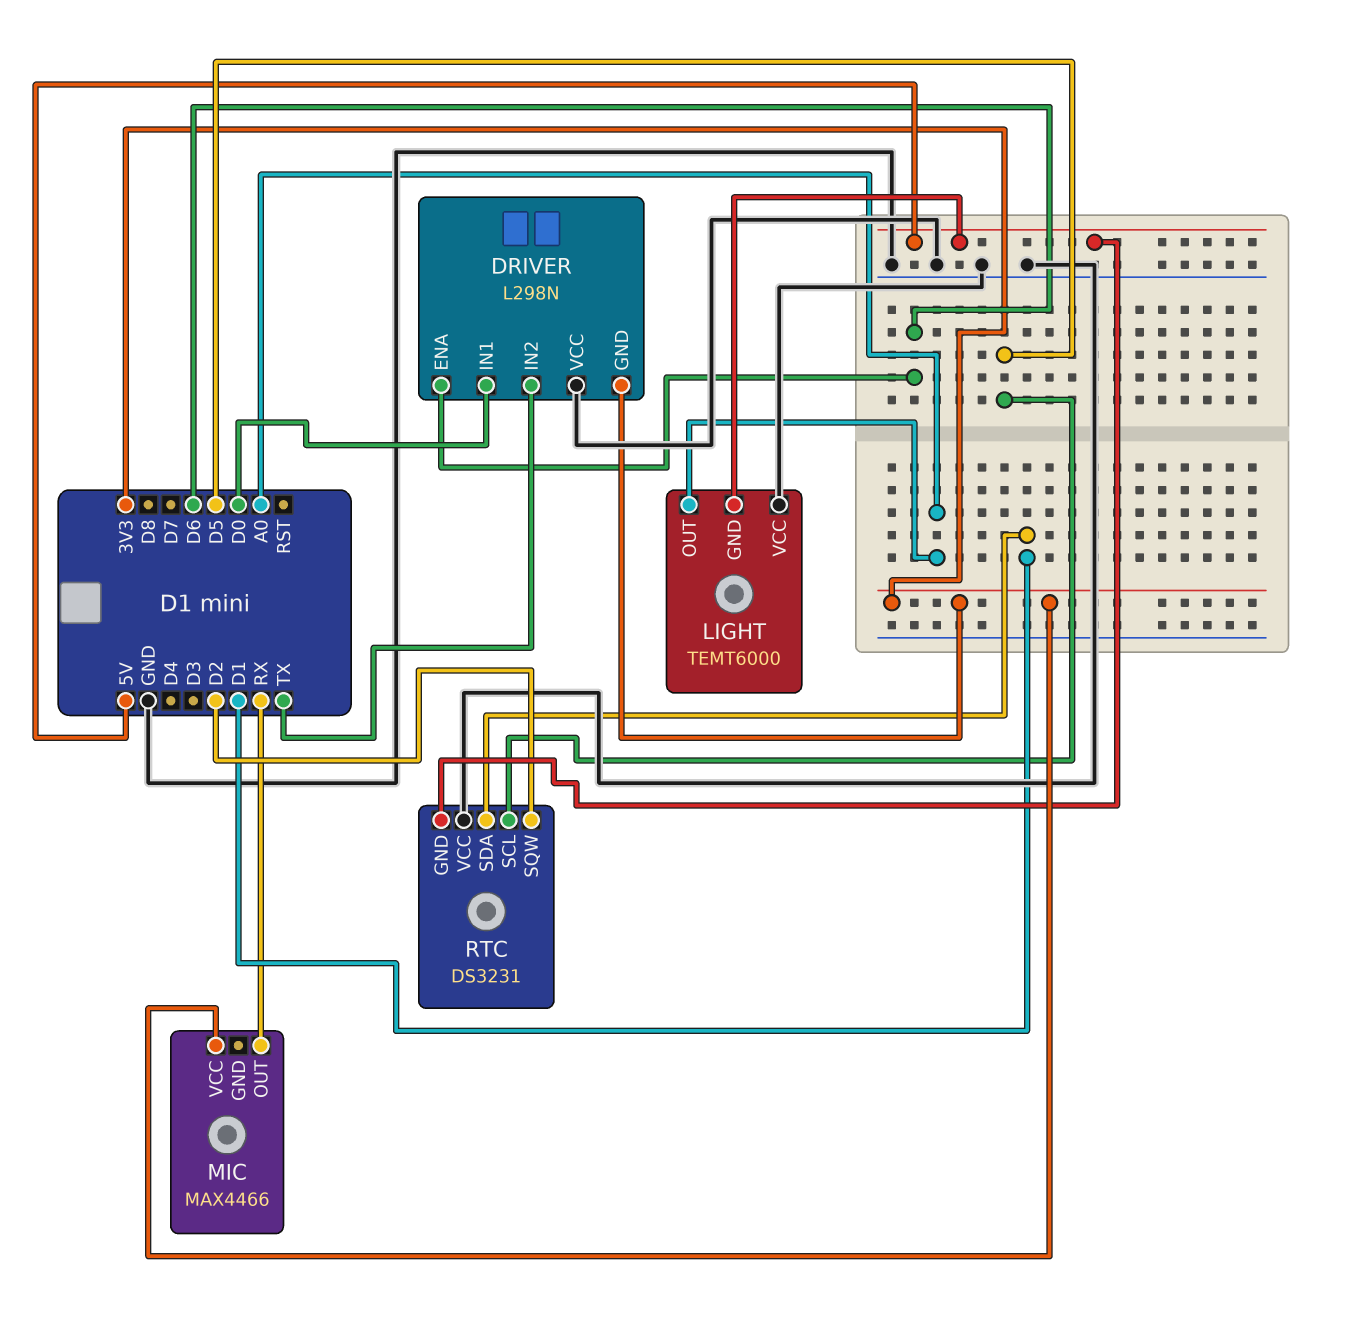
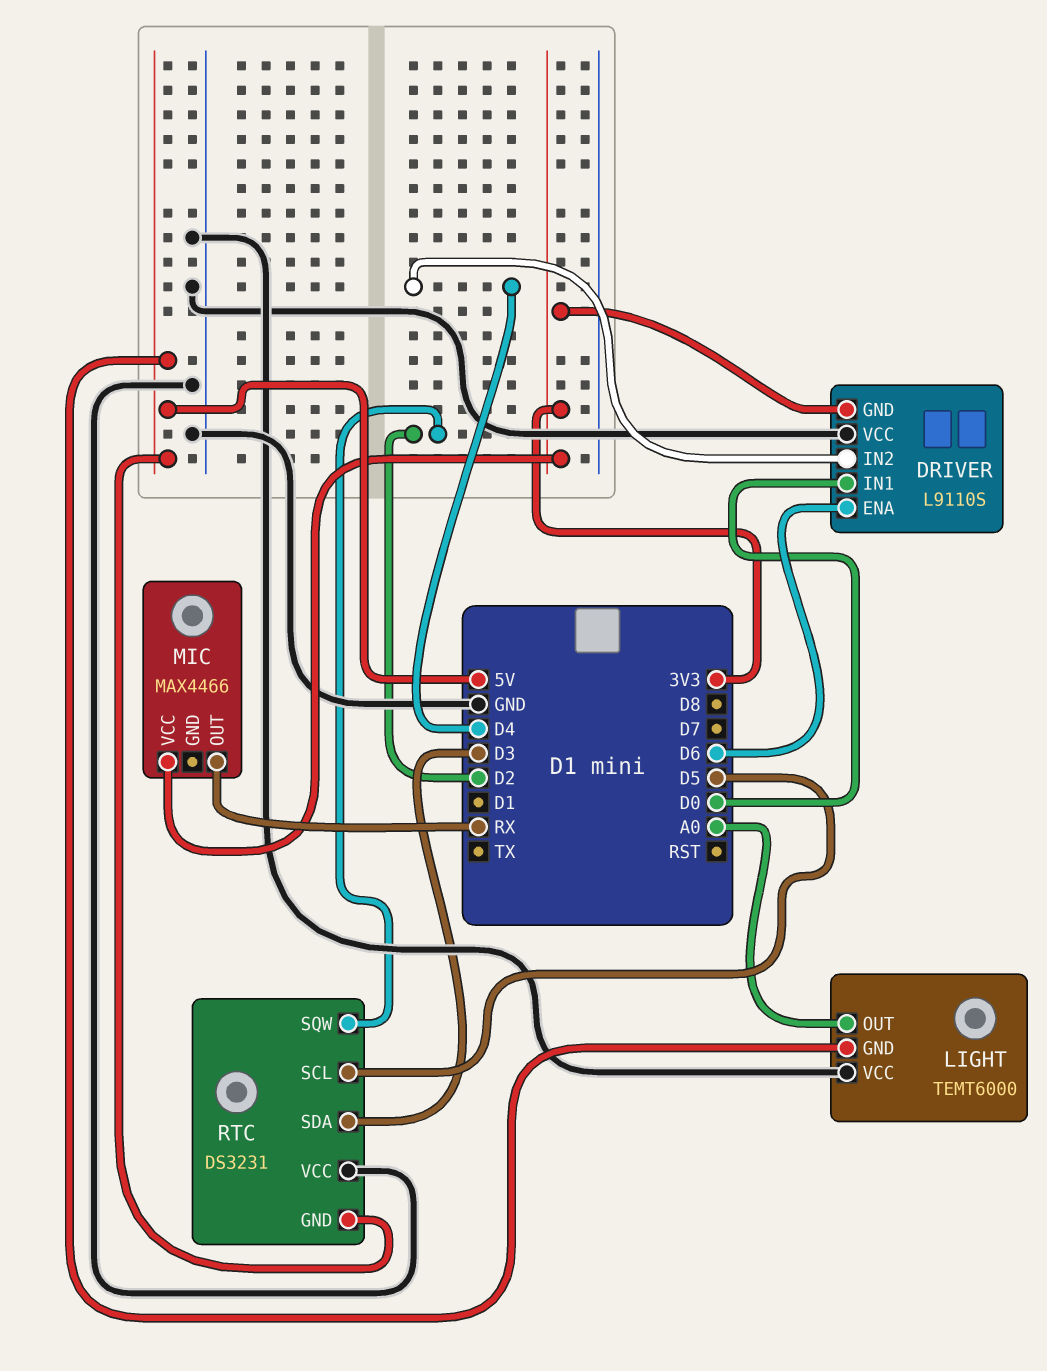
DRIVER: L298N -> L9110S
DRIVER pin IN2: TX -> D4
RTC pin SDA: D1 -> D3

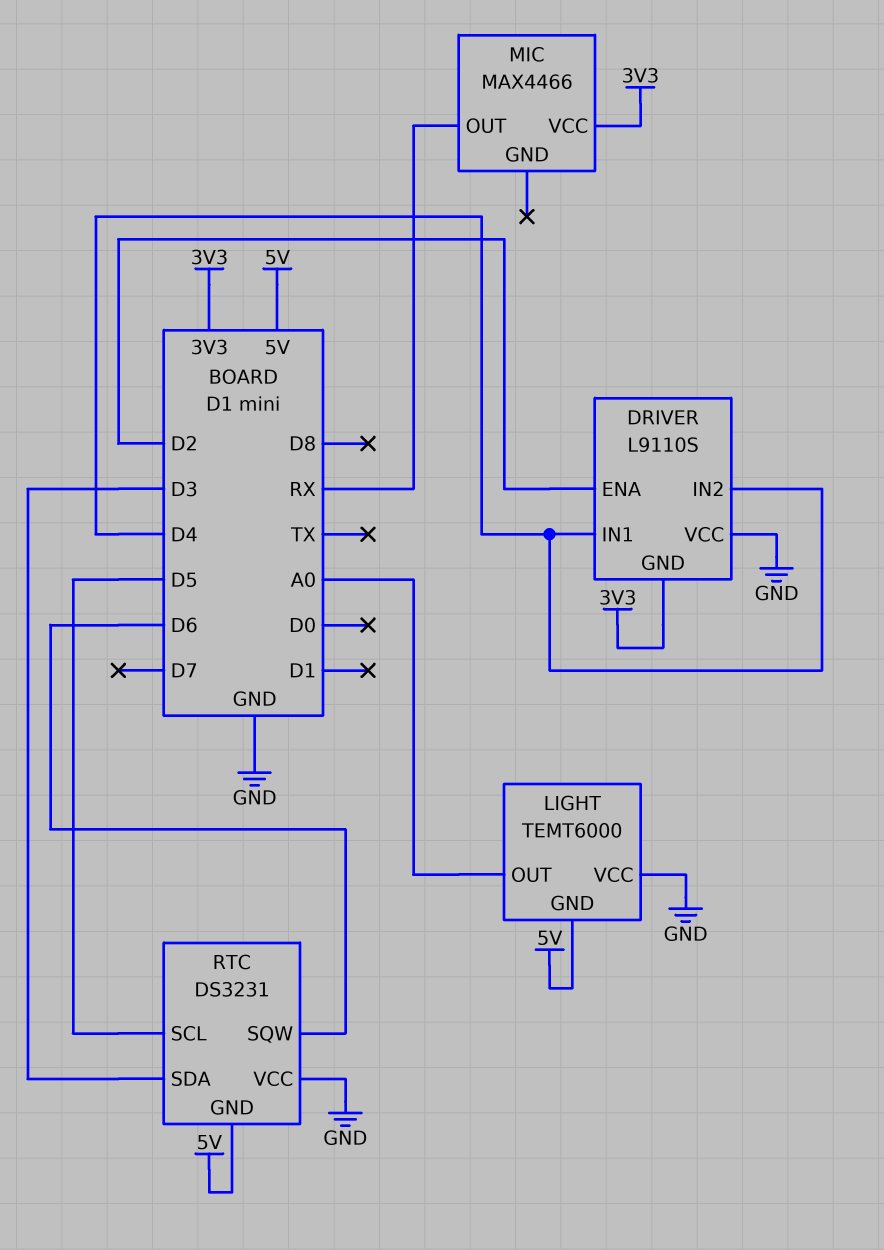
DRIVER pin ENA: D6 -> D2
DRIVER pin IN1: D0 -> D4
RTC pin SQW: D2 -> D6

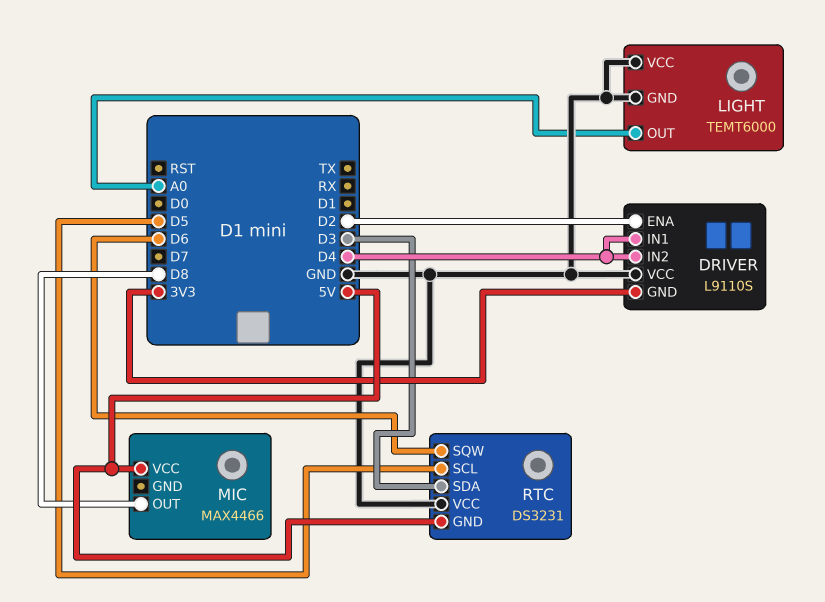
LIGHT pin GND: 5V -> GND
MIC pin OUT: RX -> D8
MIC pin VCC: 3V3 -> 5V

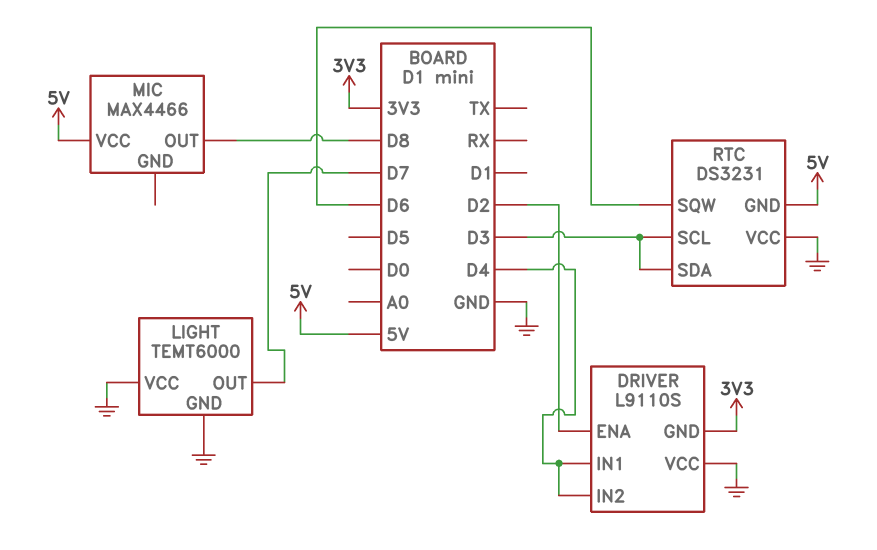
LIGHT pin OUT: A0 -> D7
RTC pin SCL: D5 -> D3

